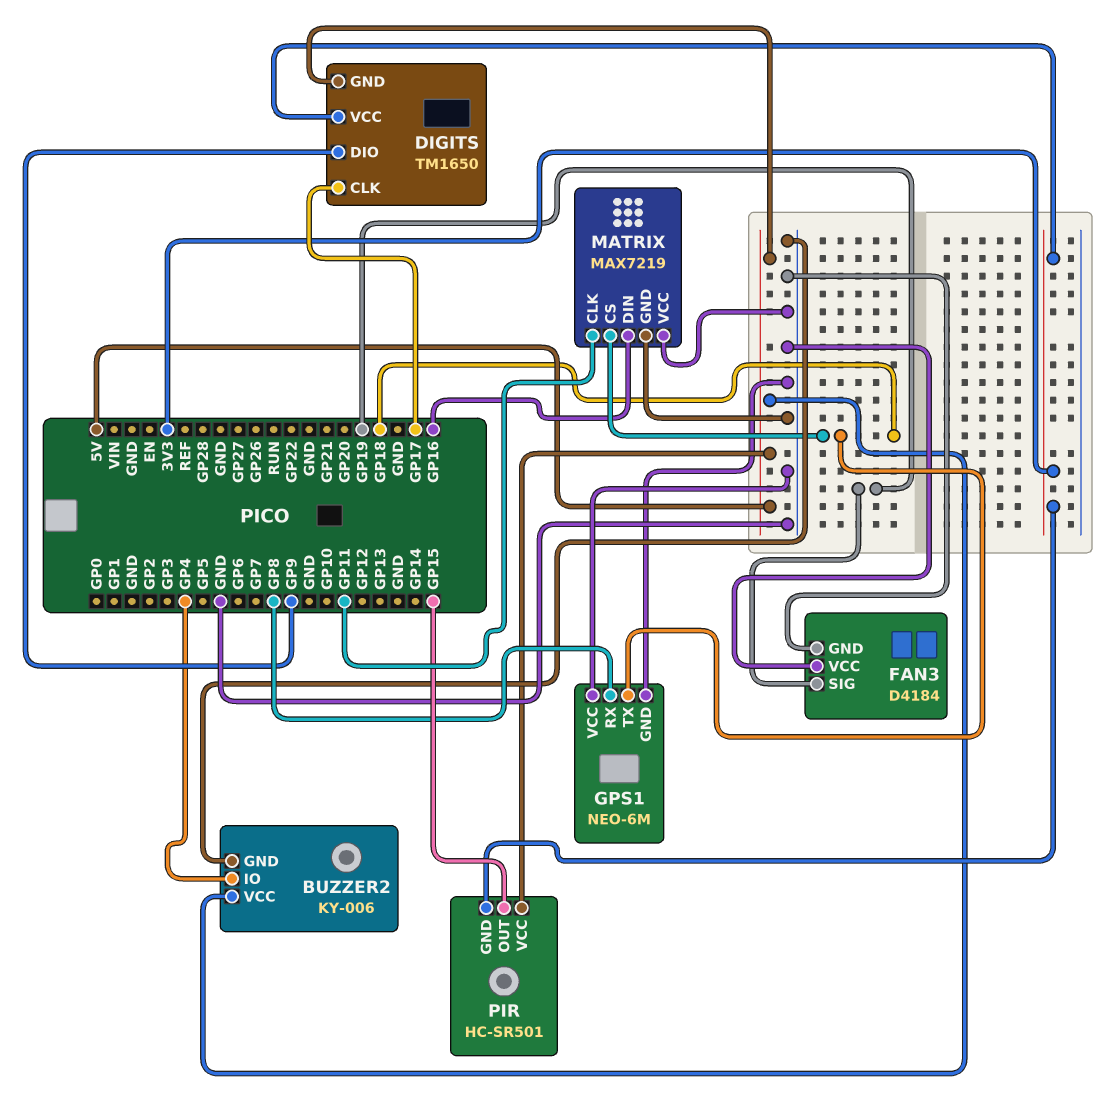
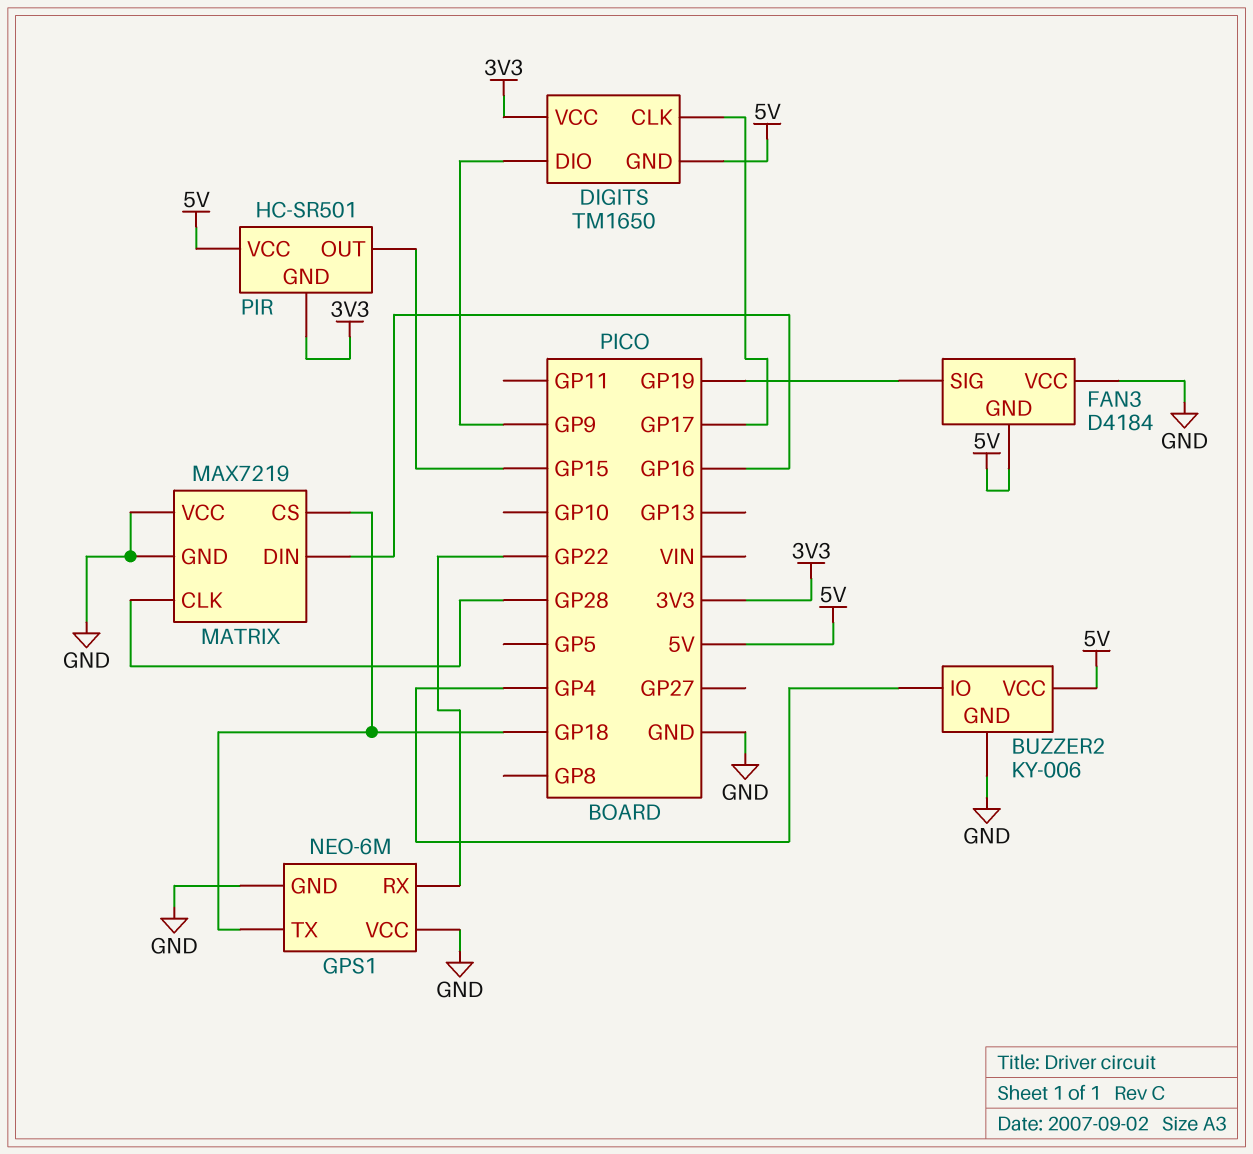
FAN3 pin GND: GND -> 5V
GPS1 pin RX: GP8 -> GP22
MATRIX pin CLK: GP11 -> GP28

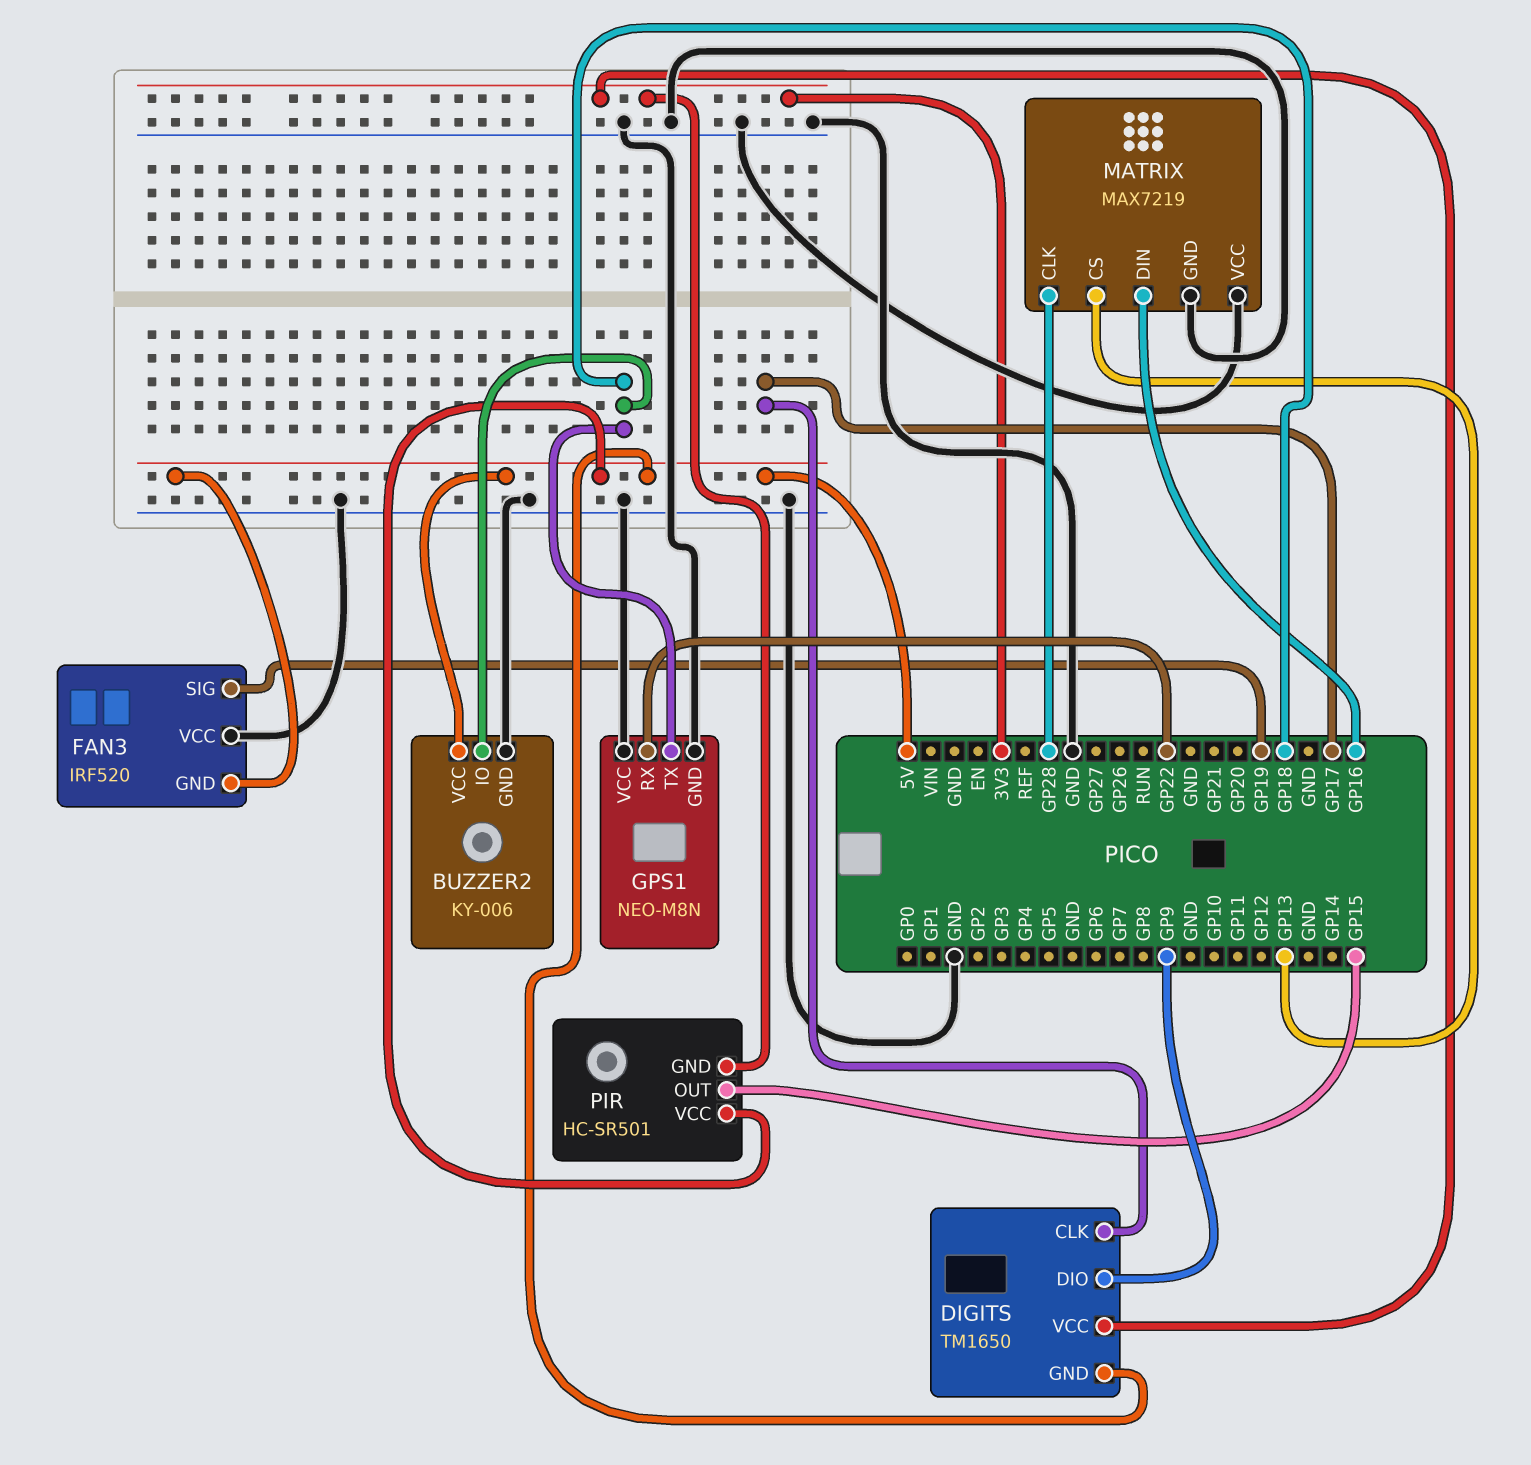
BUZZER2 pin IO: GP4 -> GP18
FAN3: D4184 -> IRF520
GPS1: NEO-6M -> NEO-M8N
MATRIX pin CS: GP18 -> GP13

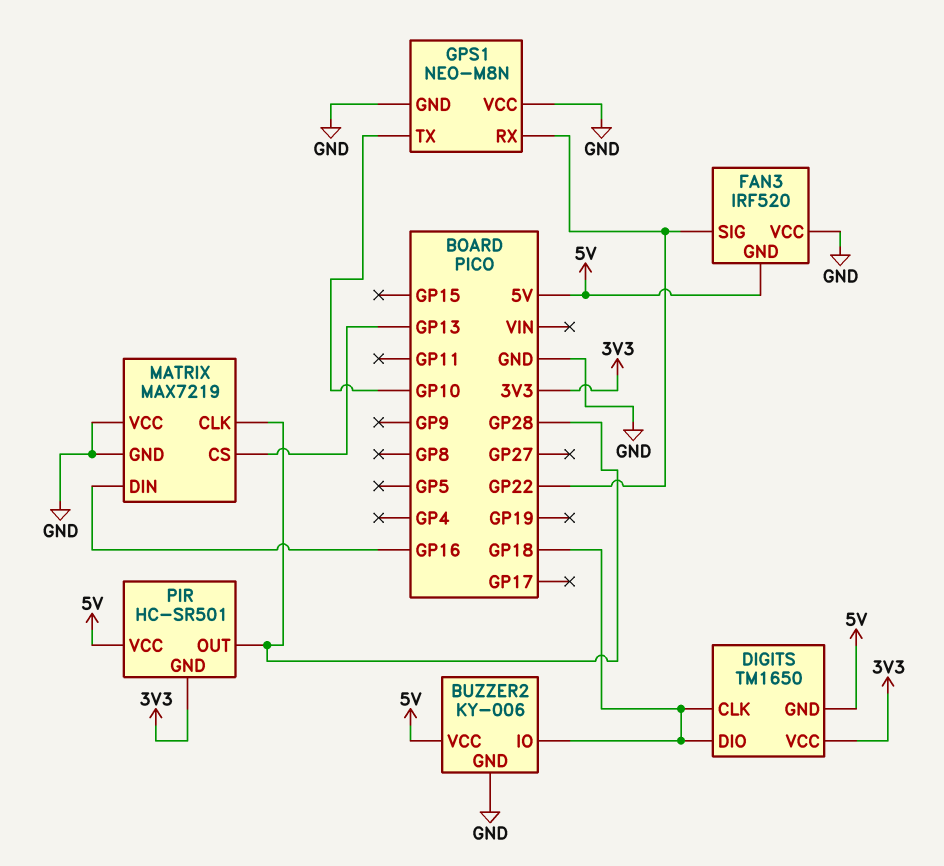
DIGITS pin CLK: GP17 -> GP18
DIGITS pin DIO: GP9 -> GP18
FAN3 pin SIG: GP19 -> GP22
GPS1 pin TX: GP18 -> GP10
PIR pin OUT: GP15 -> GP28

